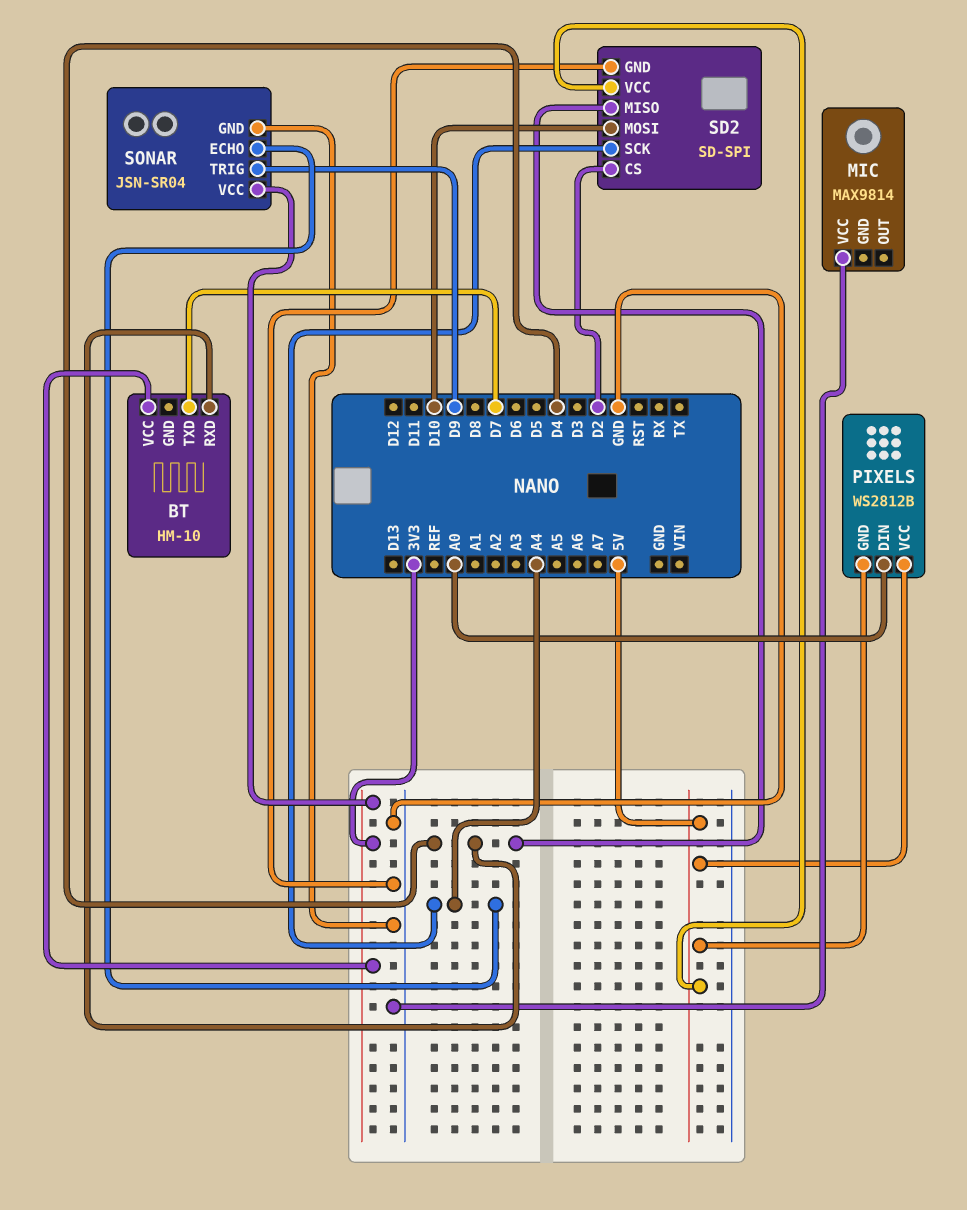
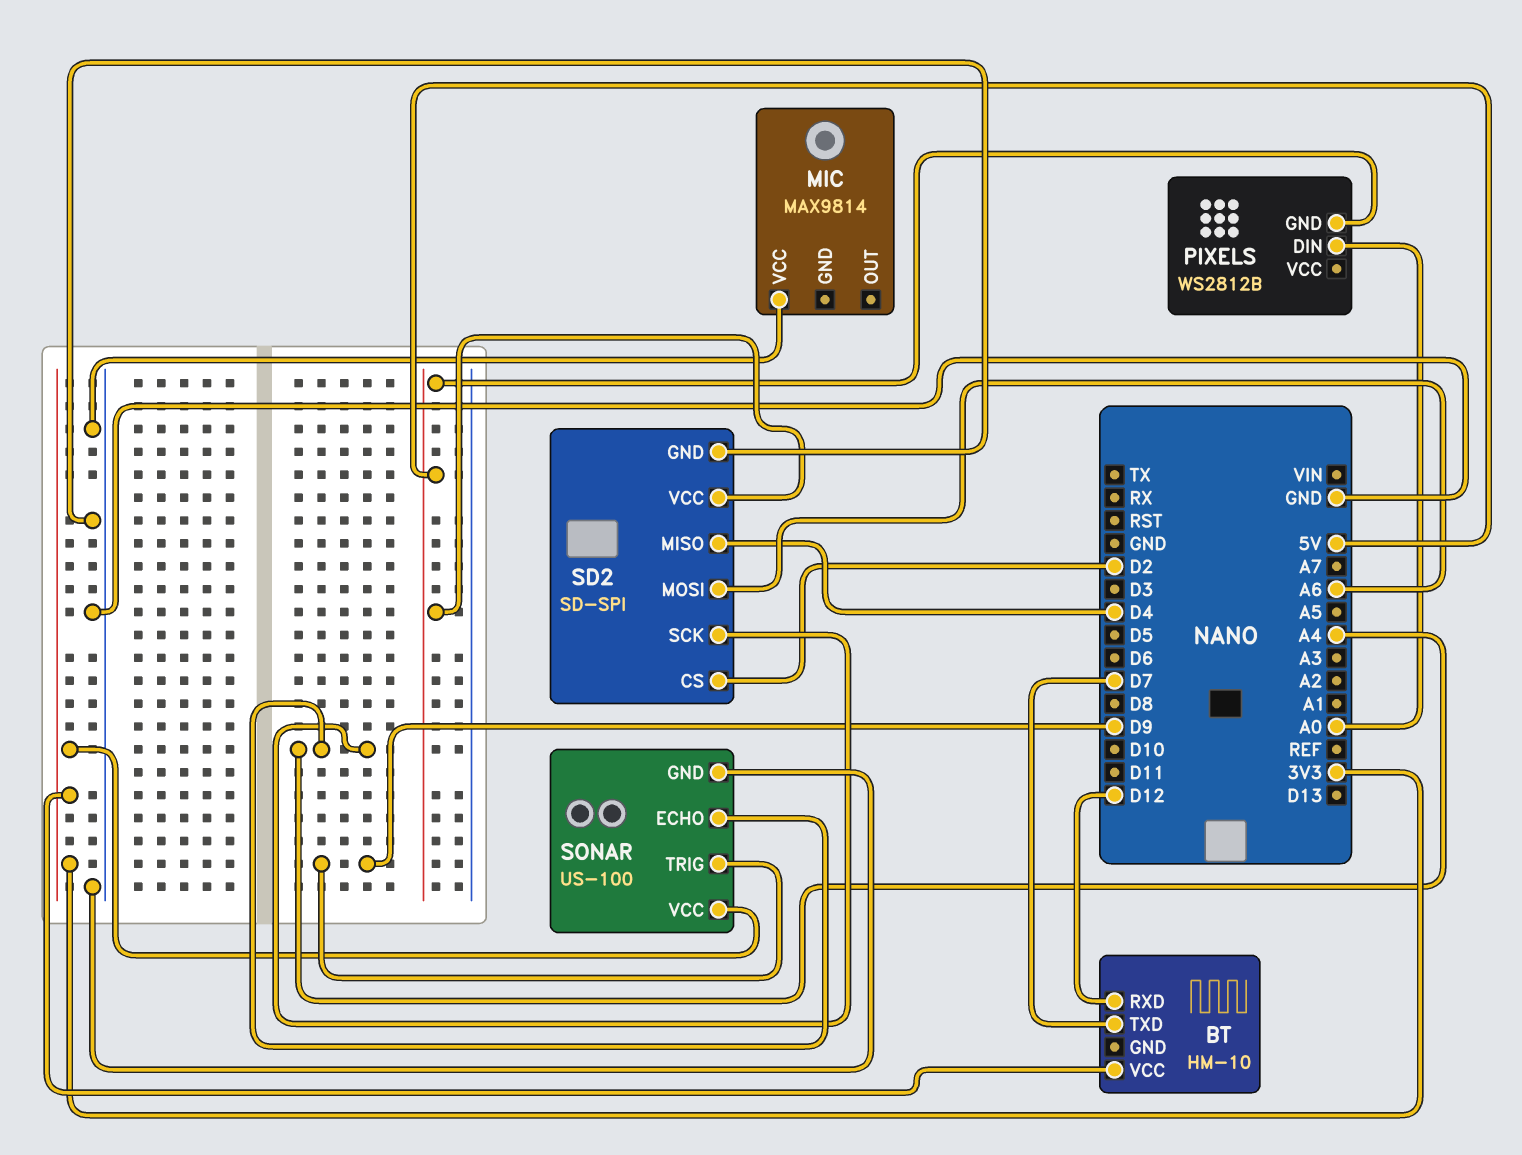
BT pin RXD: D4 -> D12
PIXELS pin VCC: 5V -> none
SD2 pin MOSI: D10 -> A6
SONAR: JSN-SR04 -> US-100

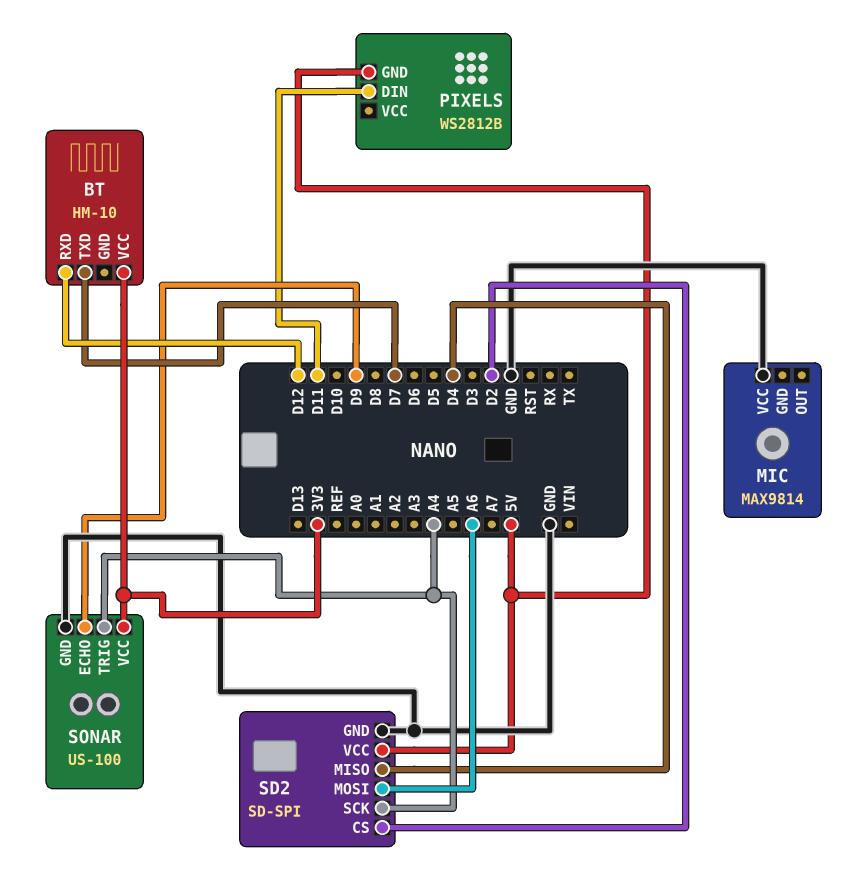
PIXELS pin DIN: A0 -> D11
SONAR pin ECHO: A4 -> D9
SONAR pin TRIG: D9 -> A4

